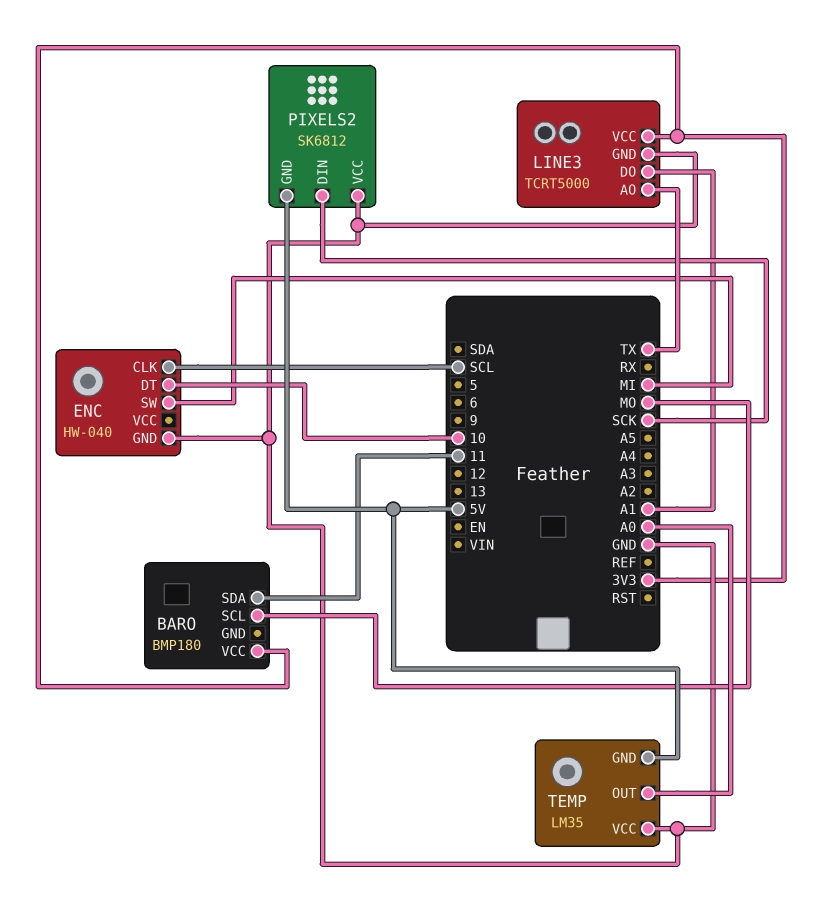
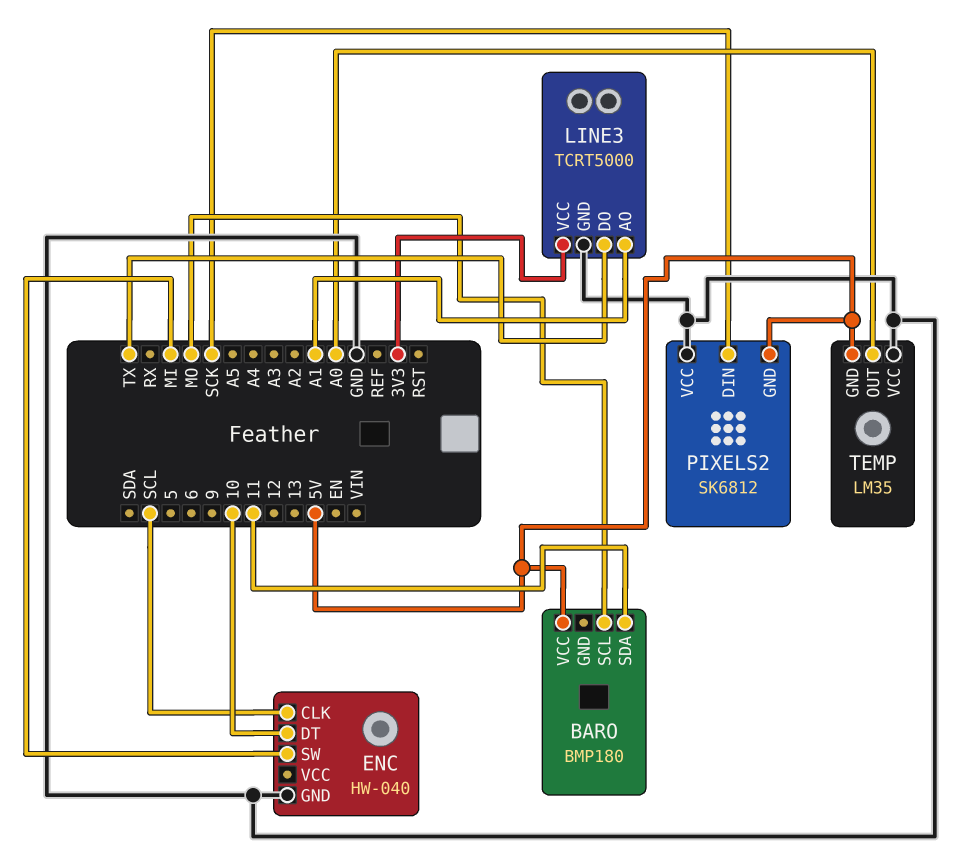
BARO pin VCC: 3V3 -> 5V
LINE3 pin AO: TX -> A1
LINE3 pin DO: A1 -> TX

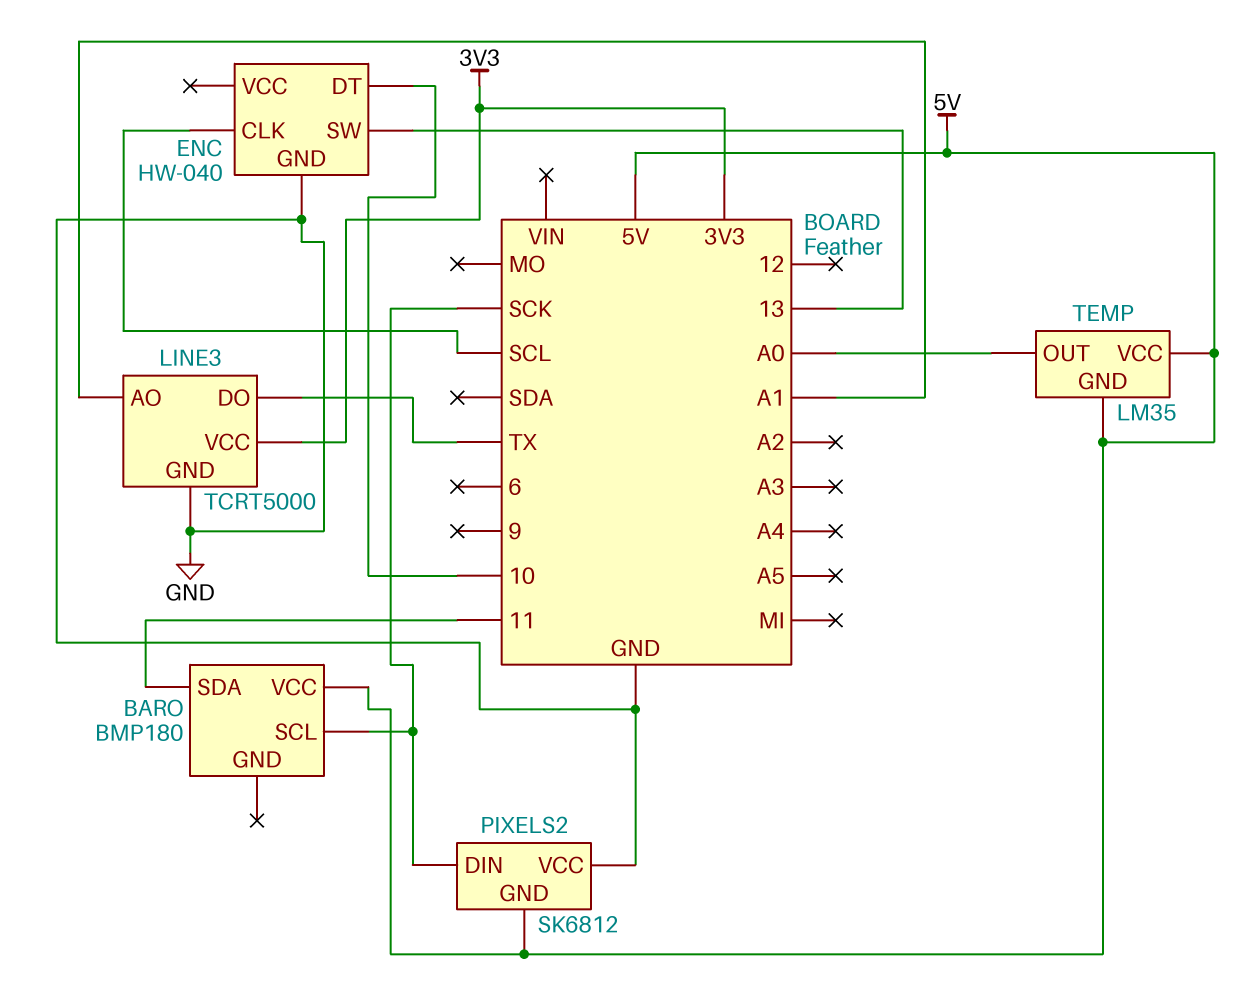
BARO pin SCL: MO -> SCK
ENC pin SW: MI -> 13
TEMP pin VCC: GND -> 5V

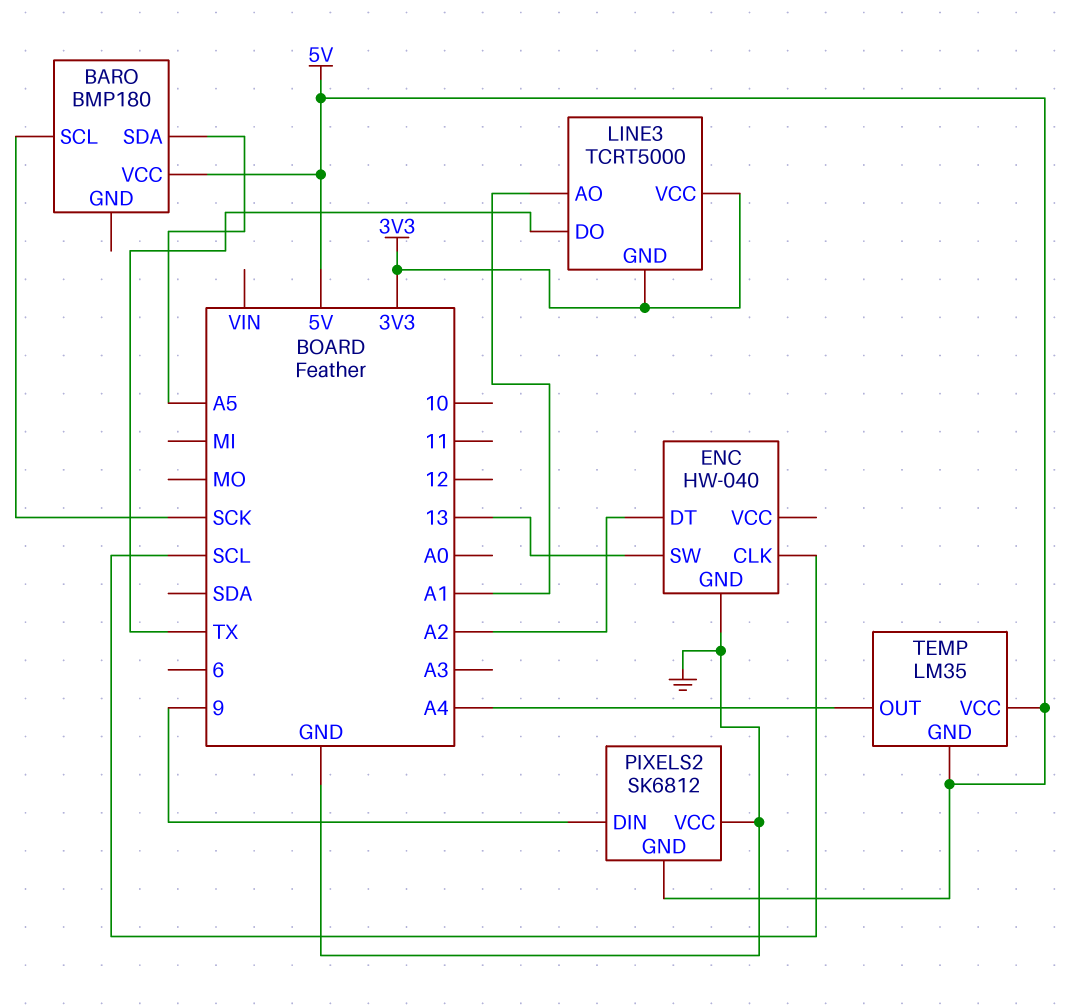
BARO pin SDA: 11 -> A5
ENC pin DT: 10 -> A2
LINE3 pin GND: GND -> 3V3
PIXELS2 pin DIN: SCK -> 9
TEMP pin OUT: A0 -> A4

